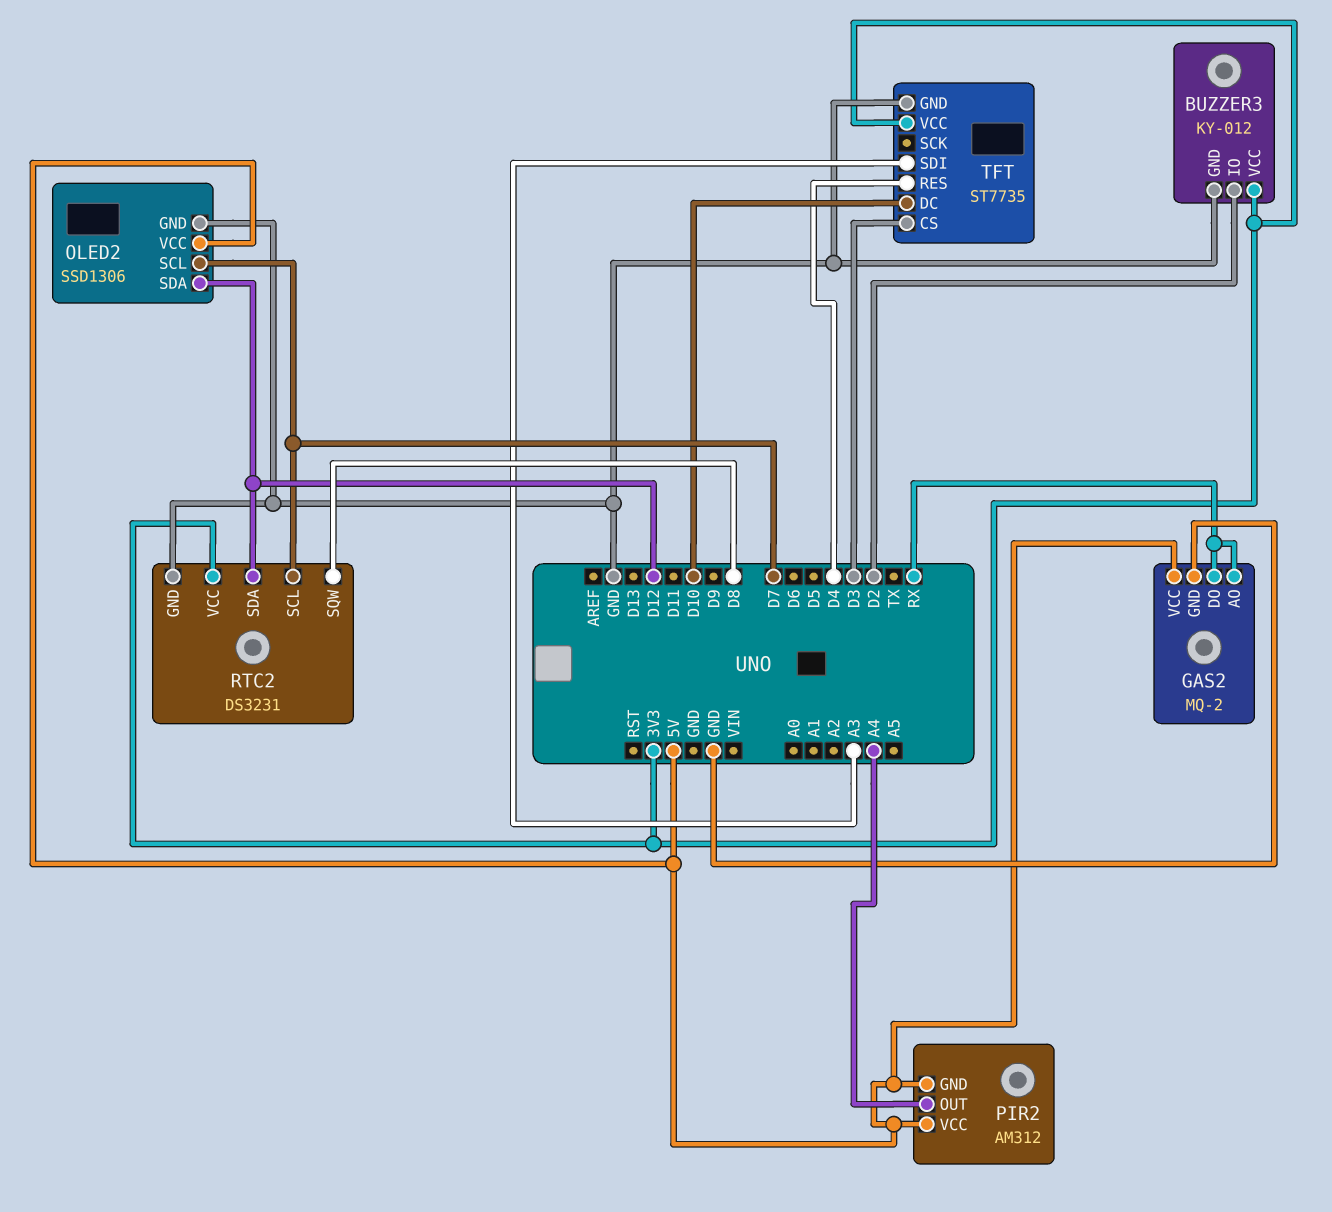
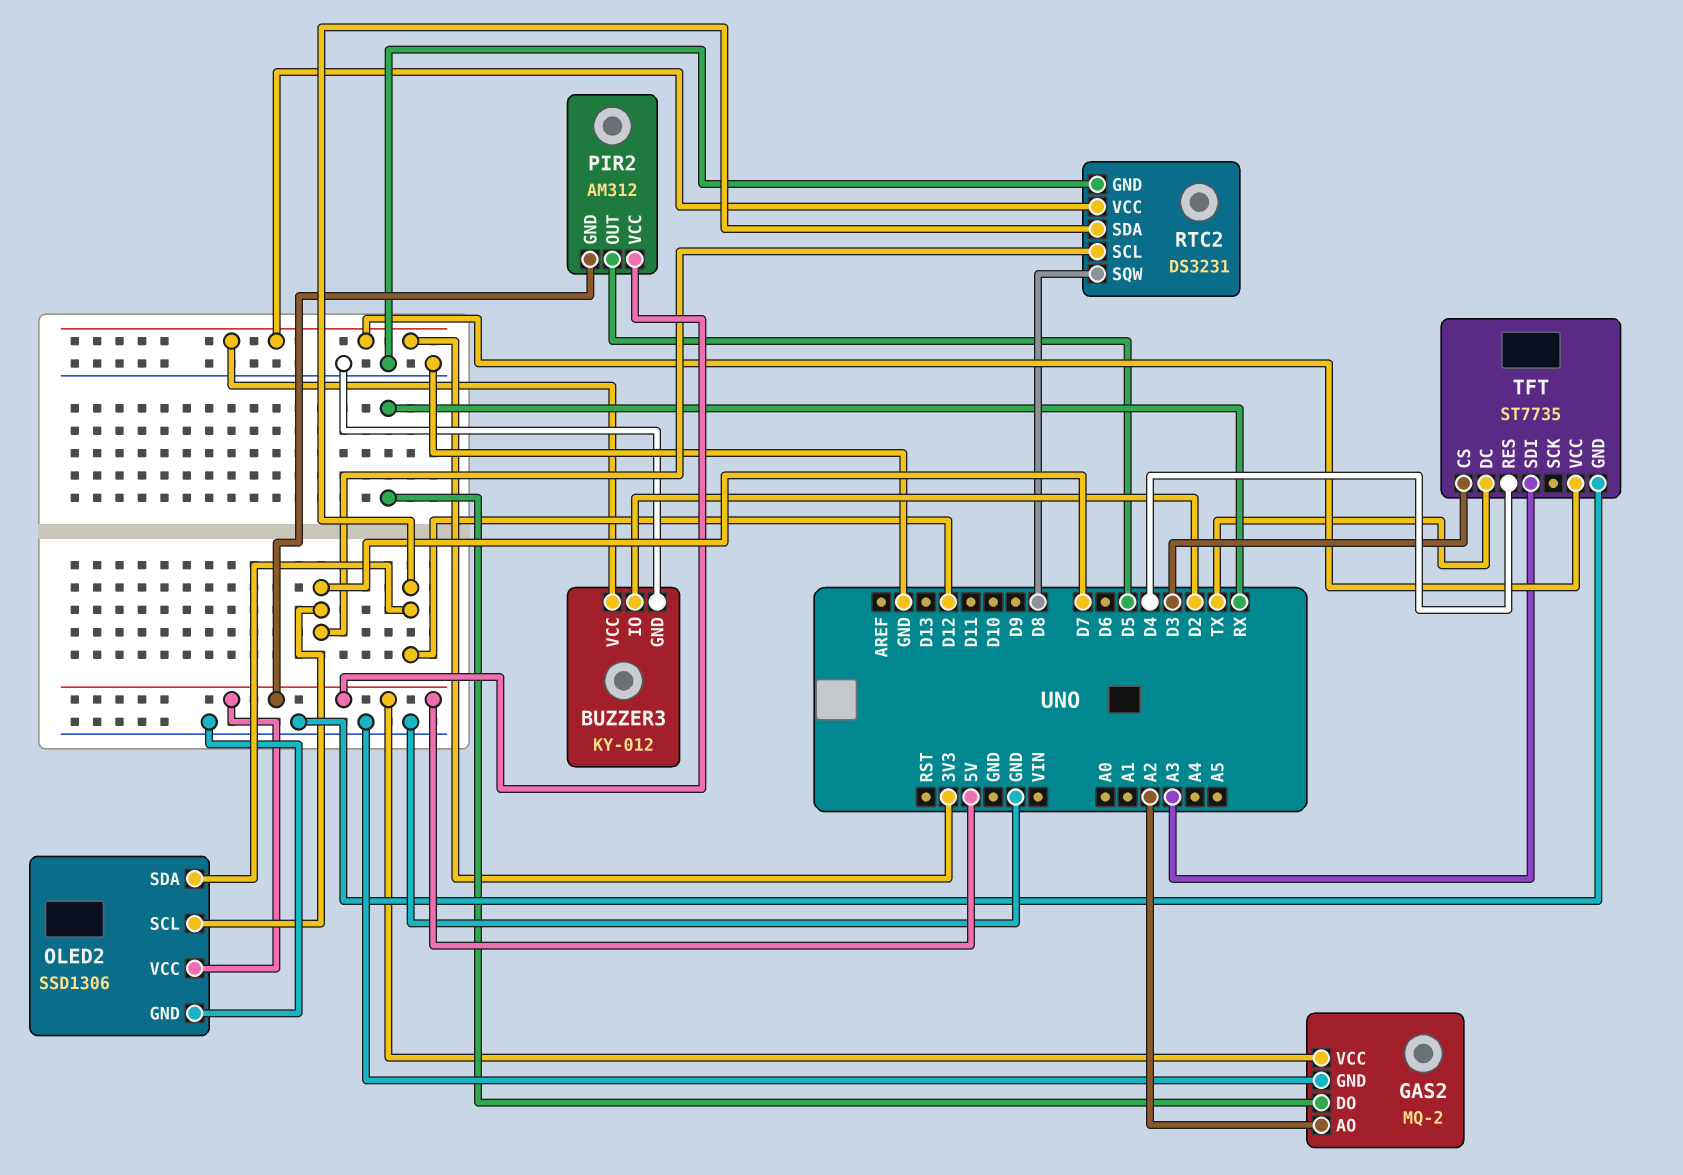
GAS2 pin AO: RX -> A2
PIR2 pin OUT: A4 -> D5
TFT pin DC: D10 -> TX

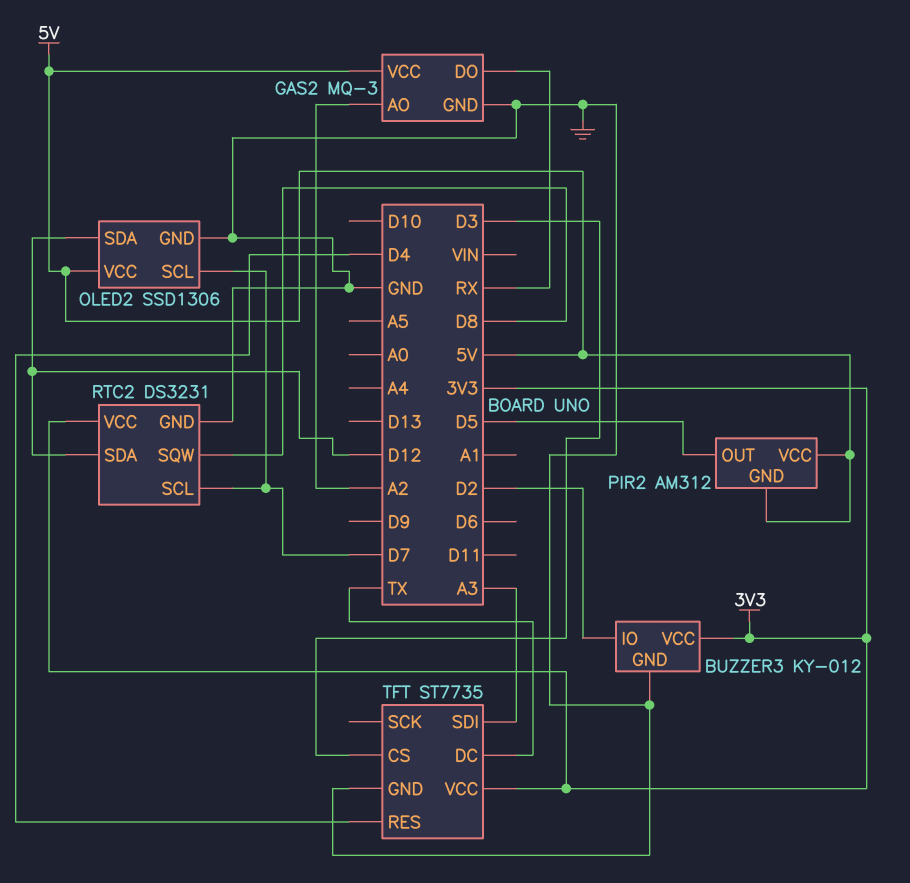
GAS2: MQ-2 -> MQ-3

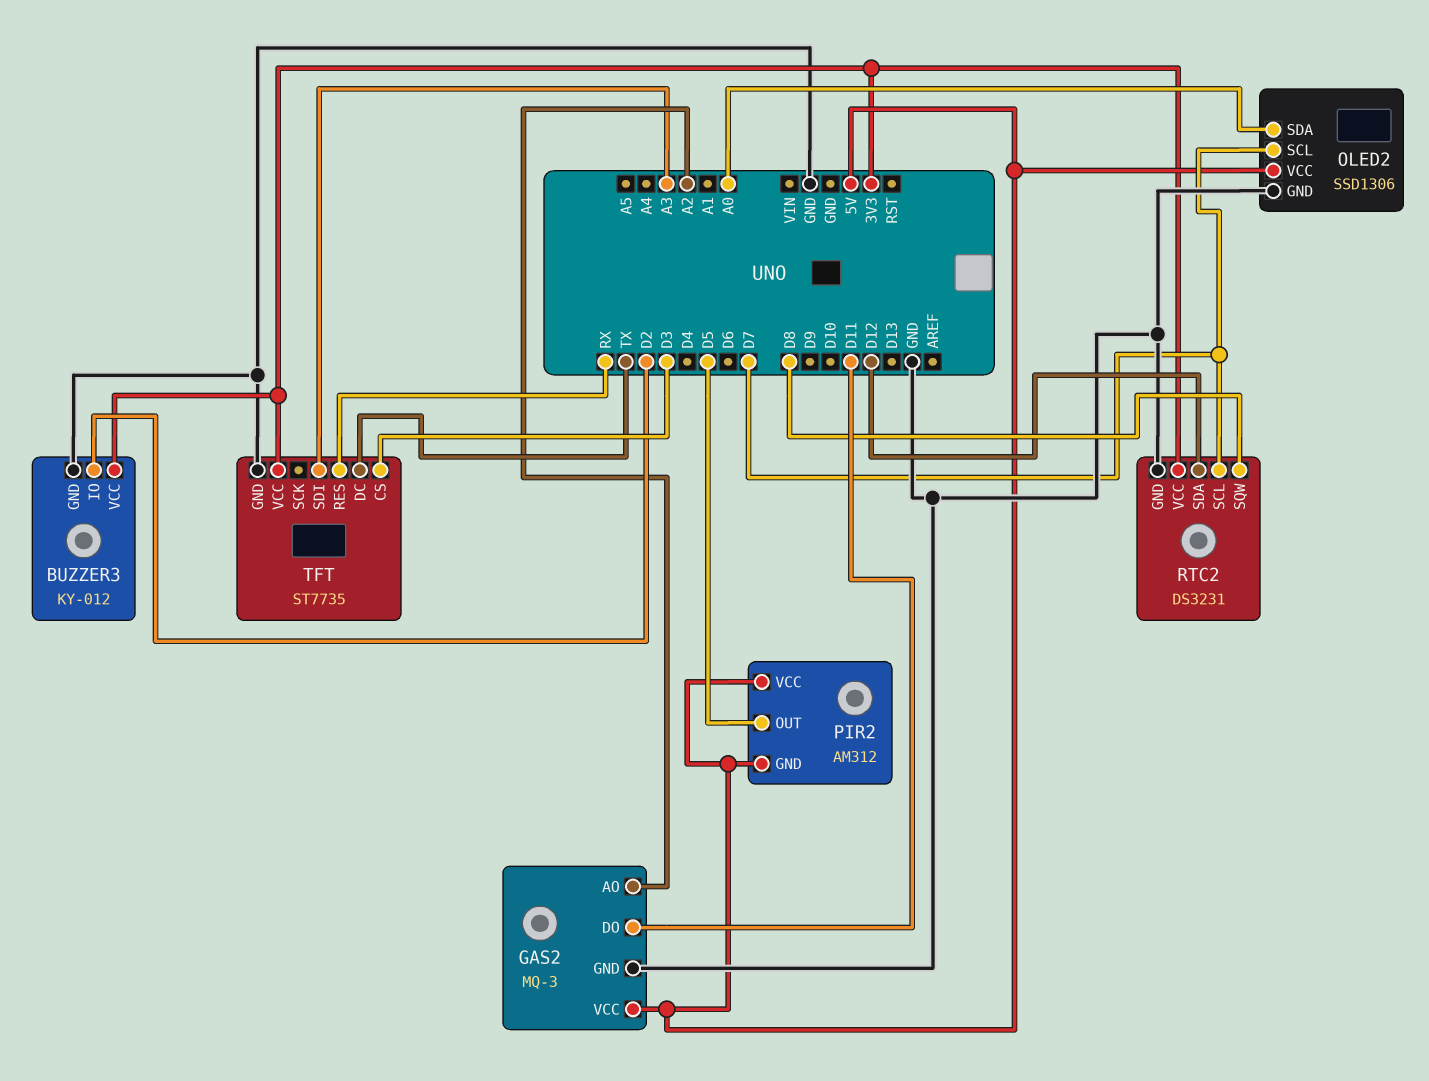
GAS2 pin DO: RX -> D11
OLED2 pin SDA: D12 -> A0
TFT pin RES: D4 -> RX

